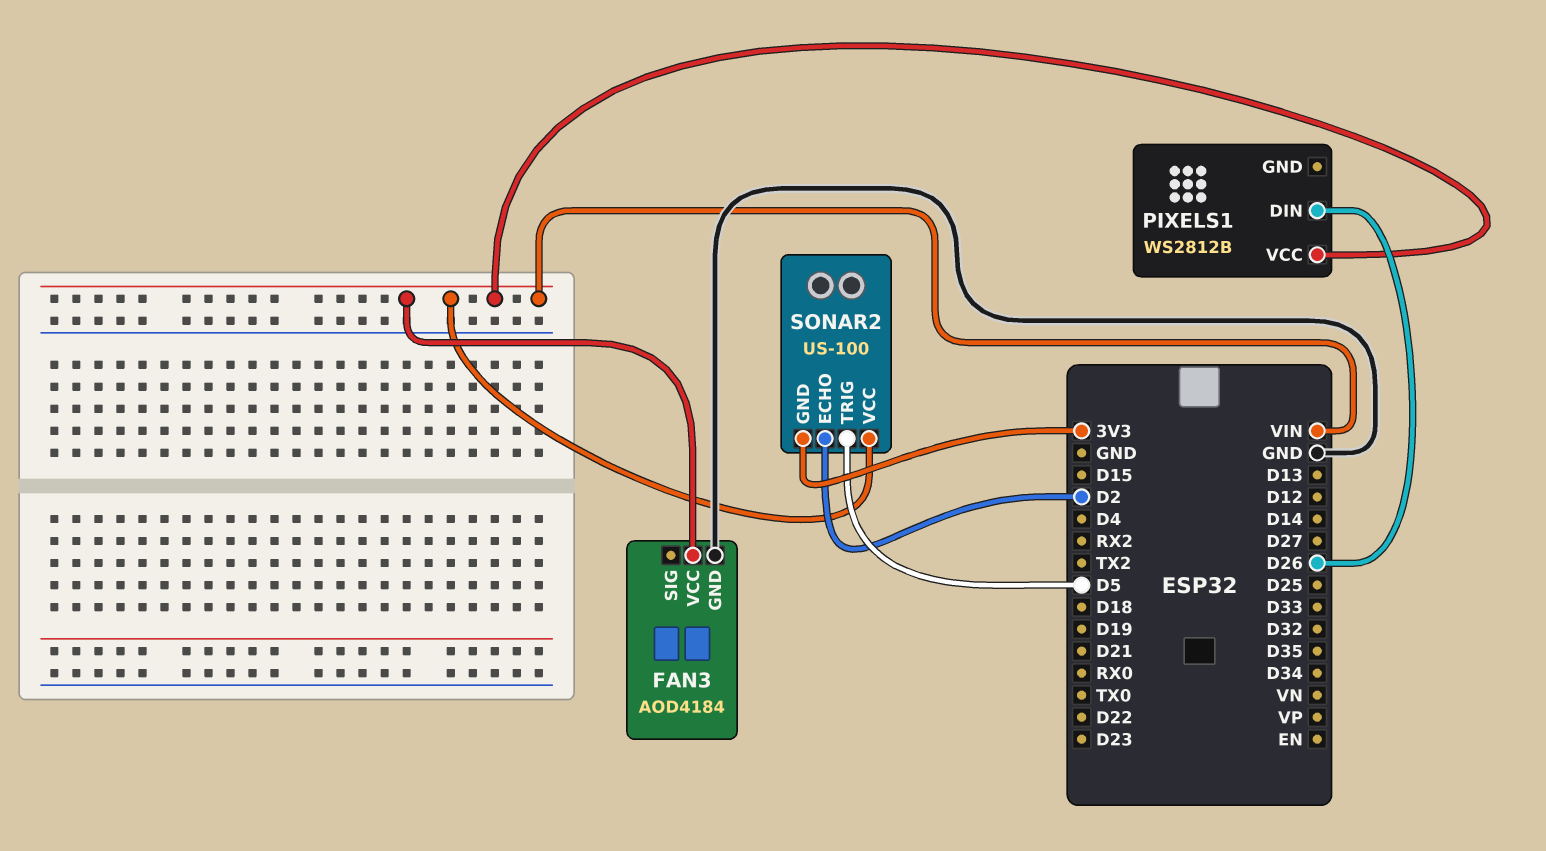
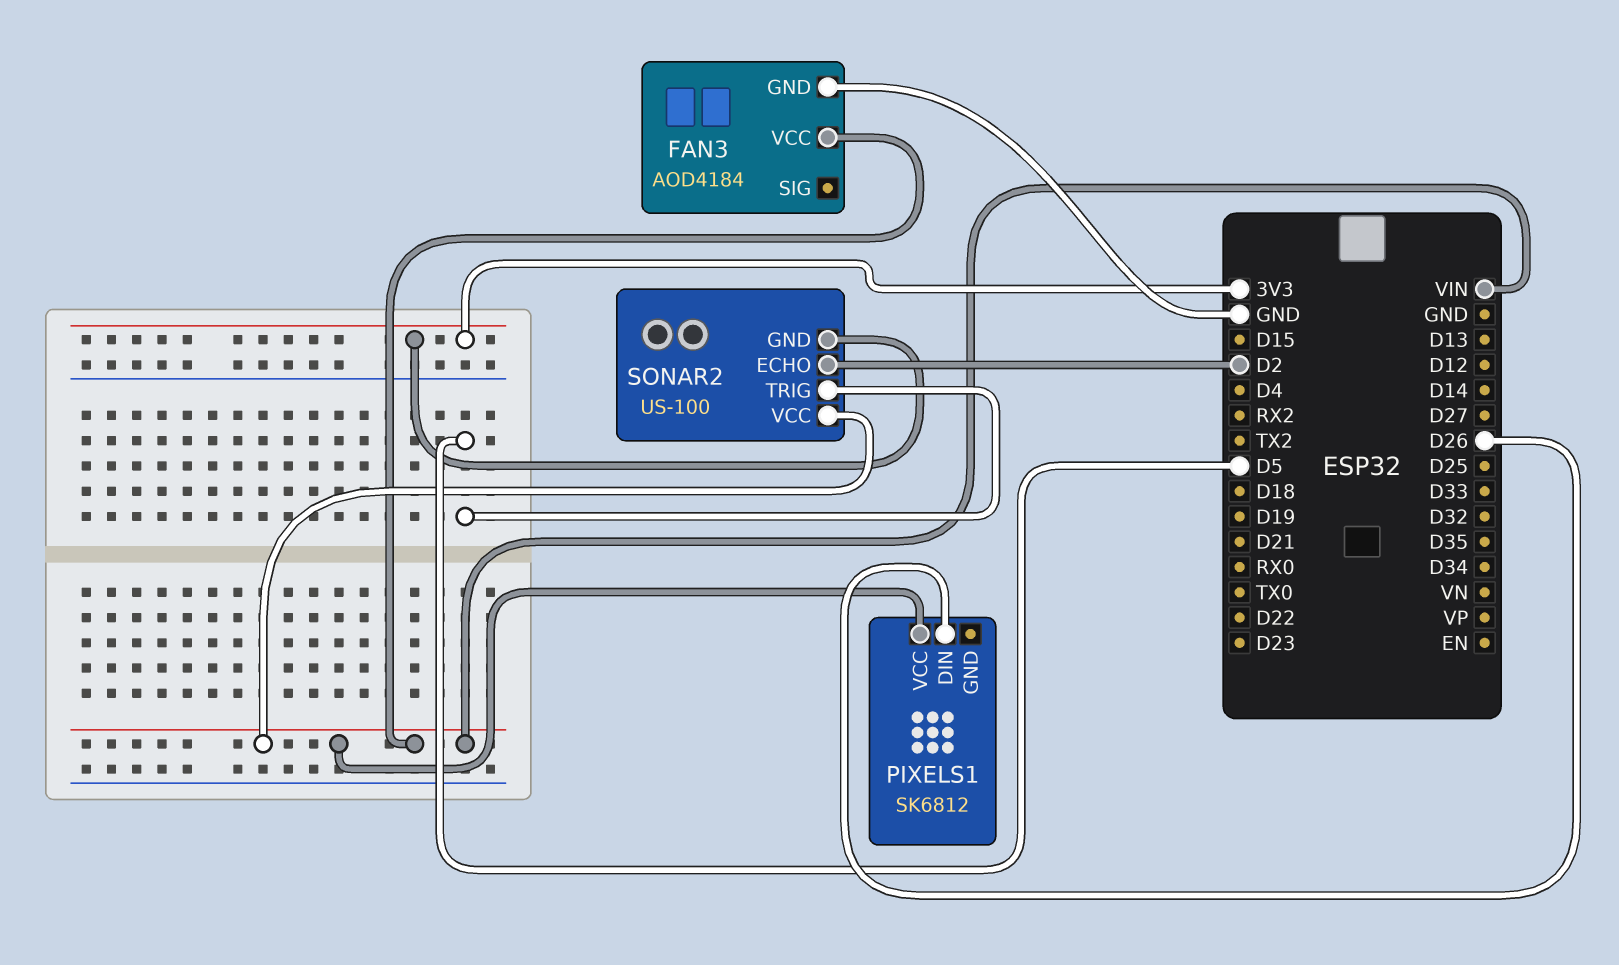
PIXELS1: WS2812B -> SK6812

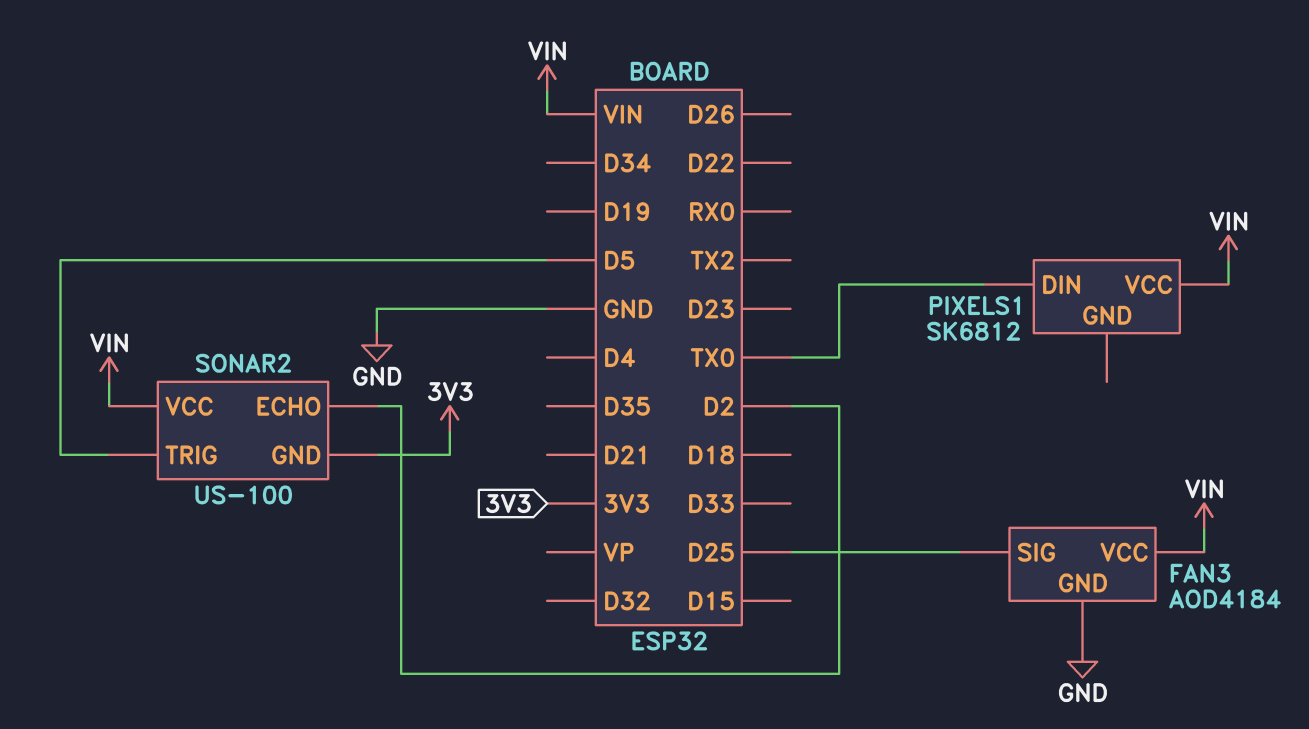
FAN3 pin SIG: none -> D25
PIXELS1 pin DIN: D26 -> TX0

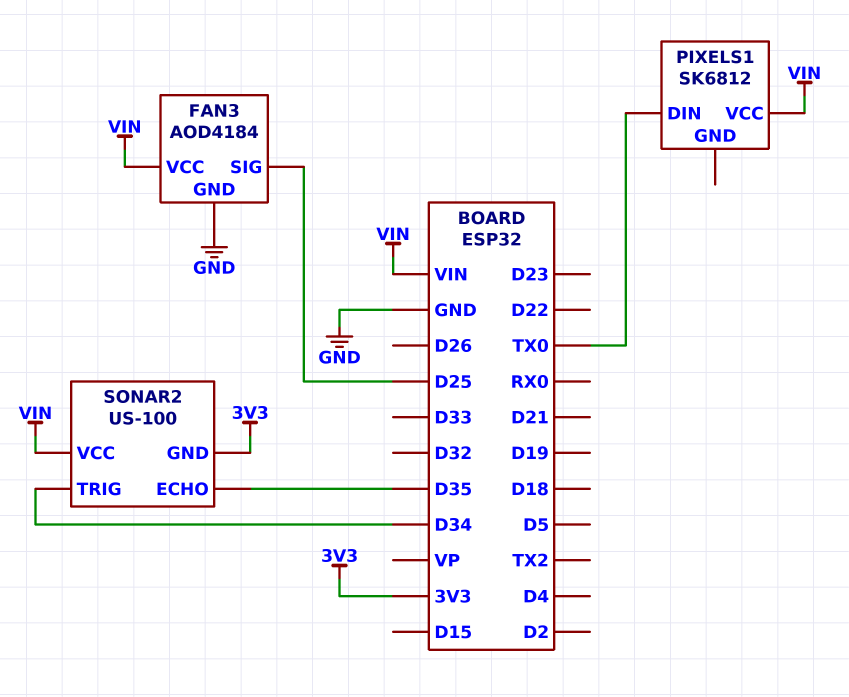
SONAR2 pin ECHO: D2 -> D35
SONAR2 pin TRIG: D5 -> D34

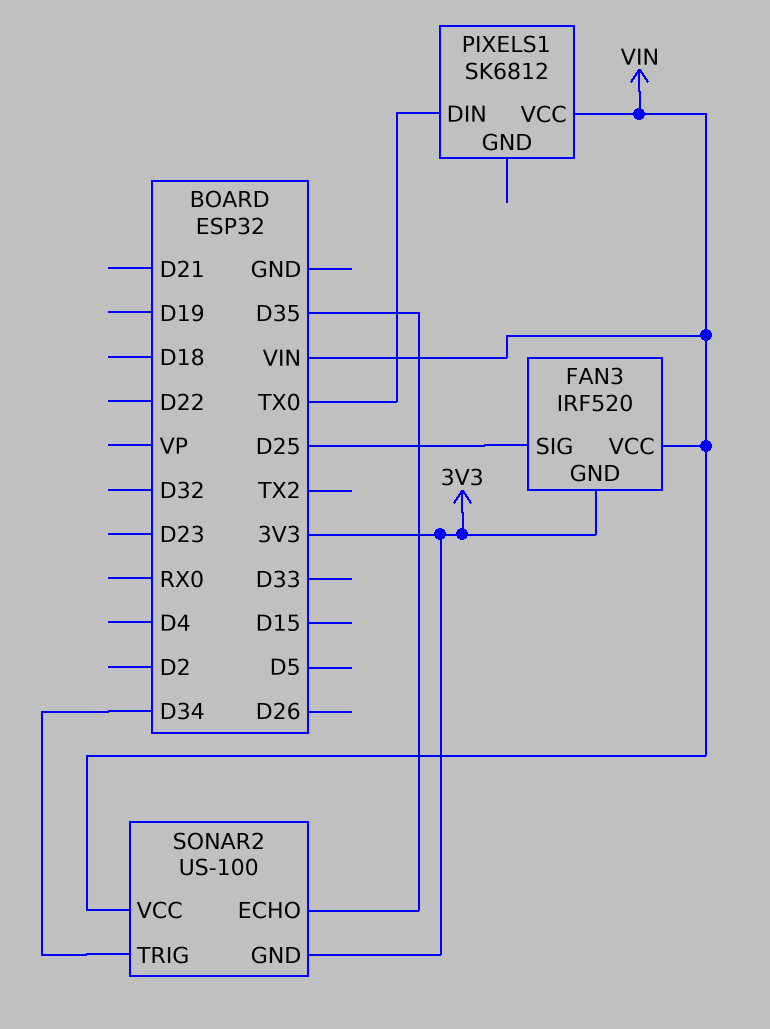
FAN3: AOD4184 -> IRF520
FAN3 pin GND: GND -> 3V3

